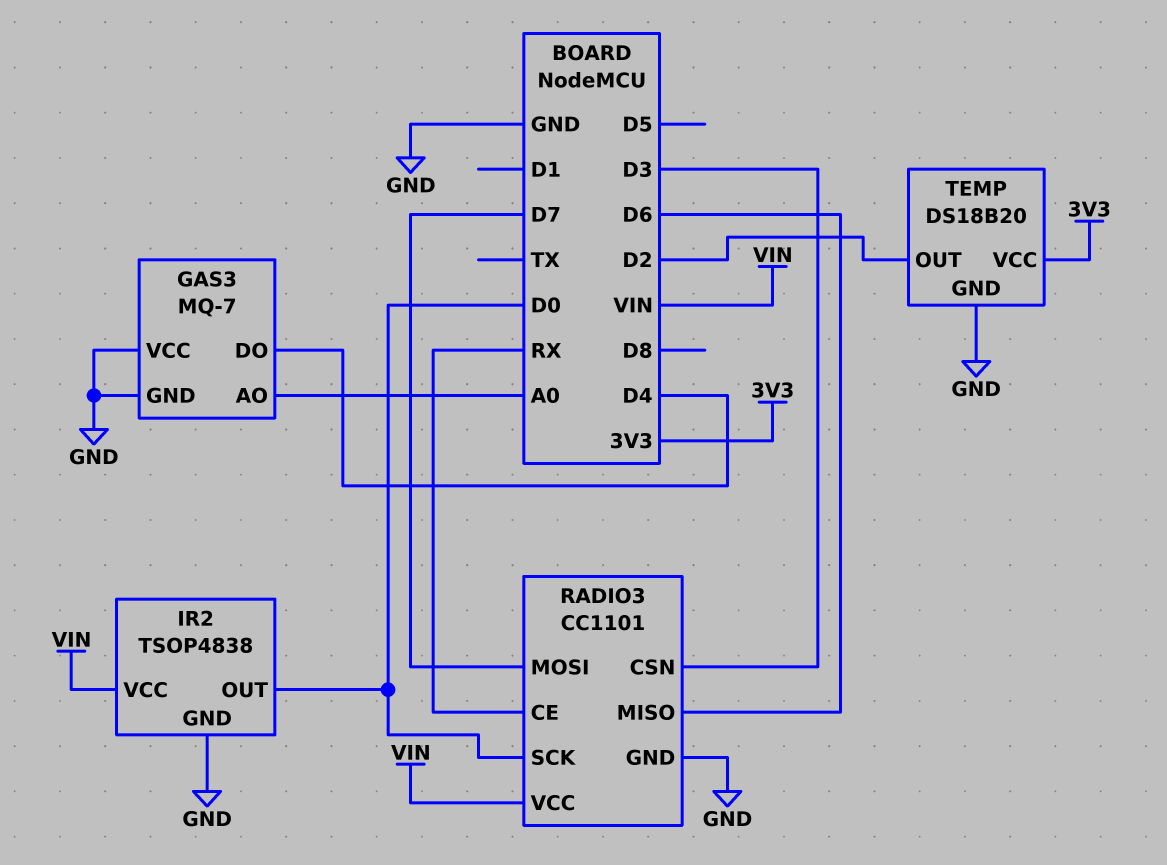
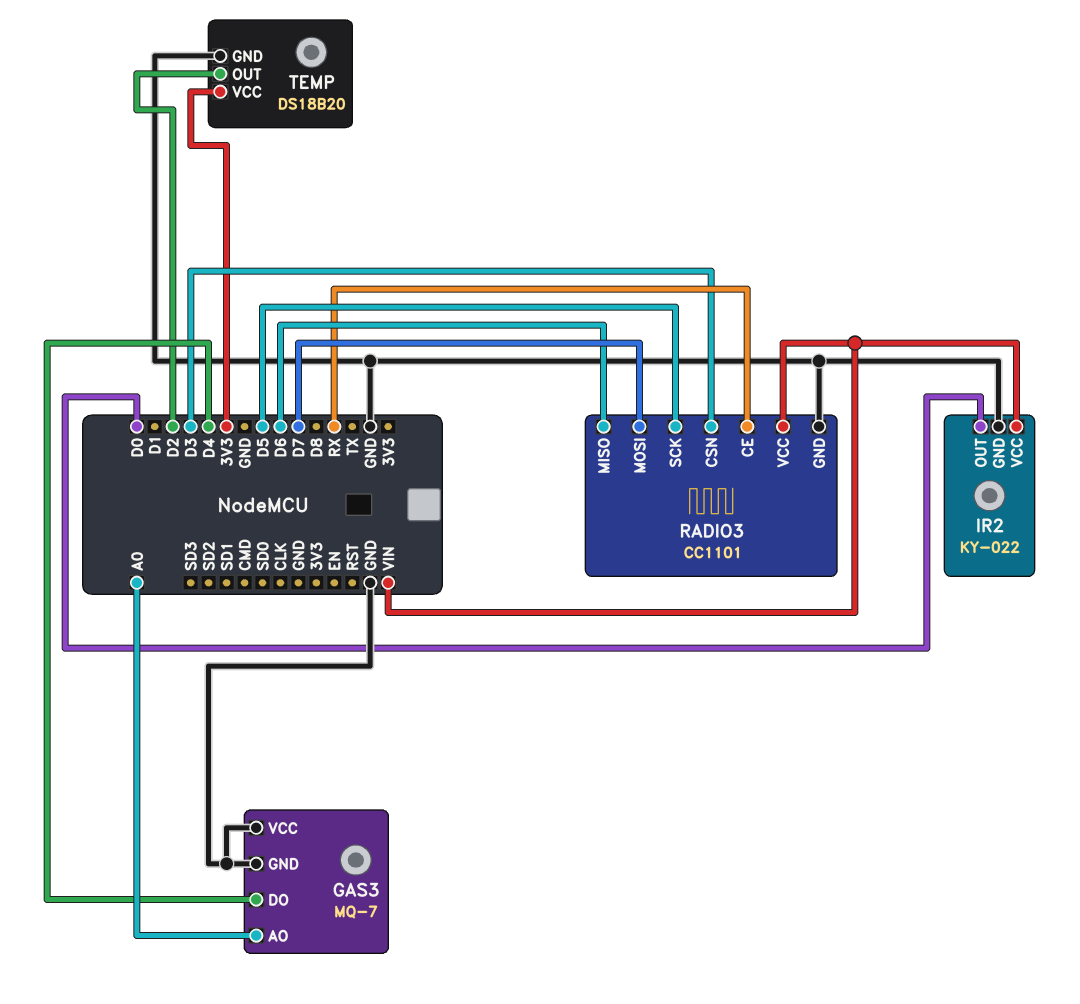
IR2: TSOP4838 -> KY-022
RADIO3 pin SCK: D0 -> D5

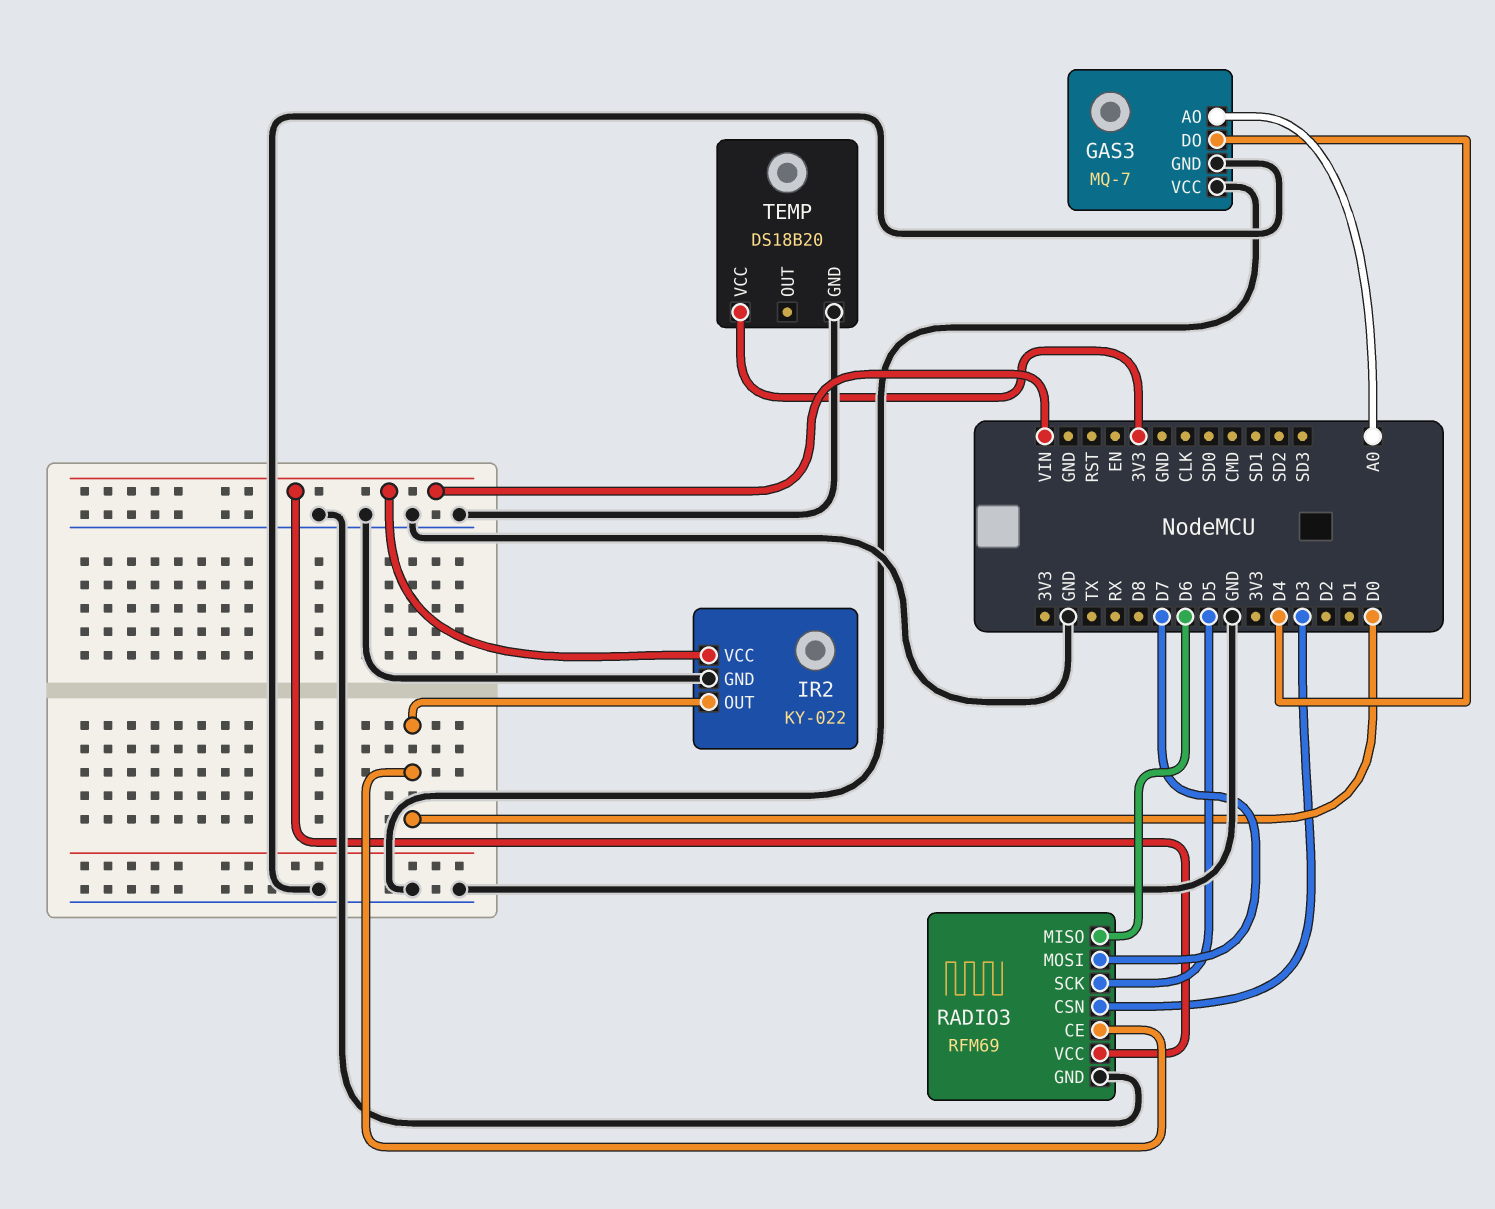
RADIO3: CC1101 -> RFM69
RADIO3 pin CE: RX -> D0
TEMP pin OUT: D2 -> none

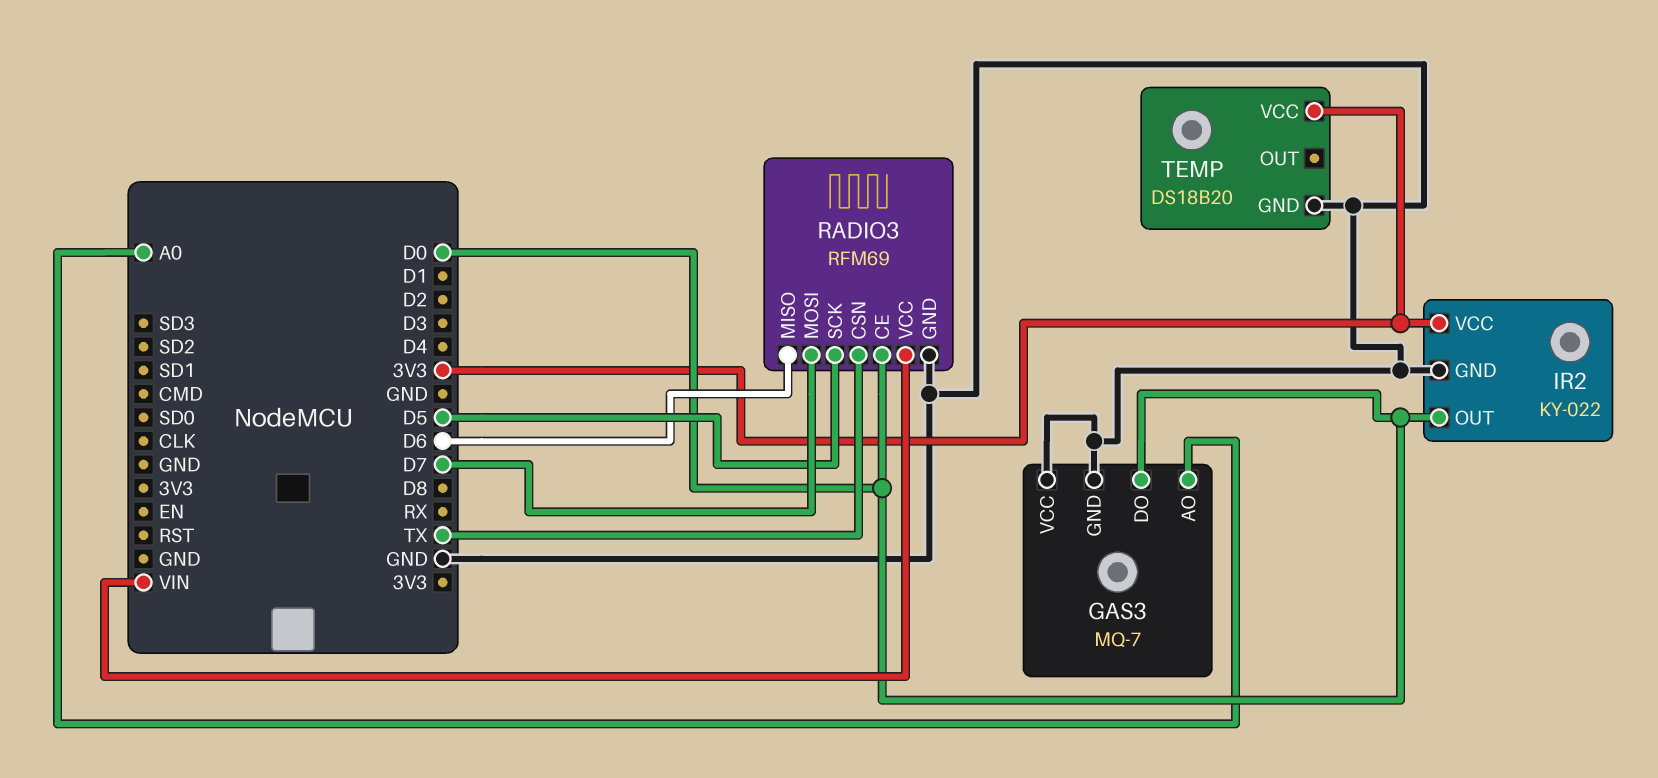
GAS3 pin DO: D4 -> D0
IR2 pin VCC: VIN -> 3V3
RADIO3 pin CSN: D3 -> TX

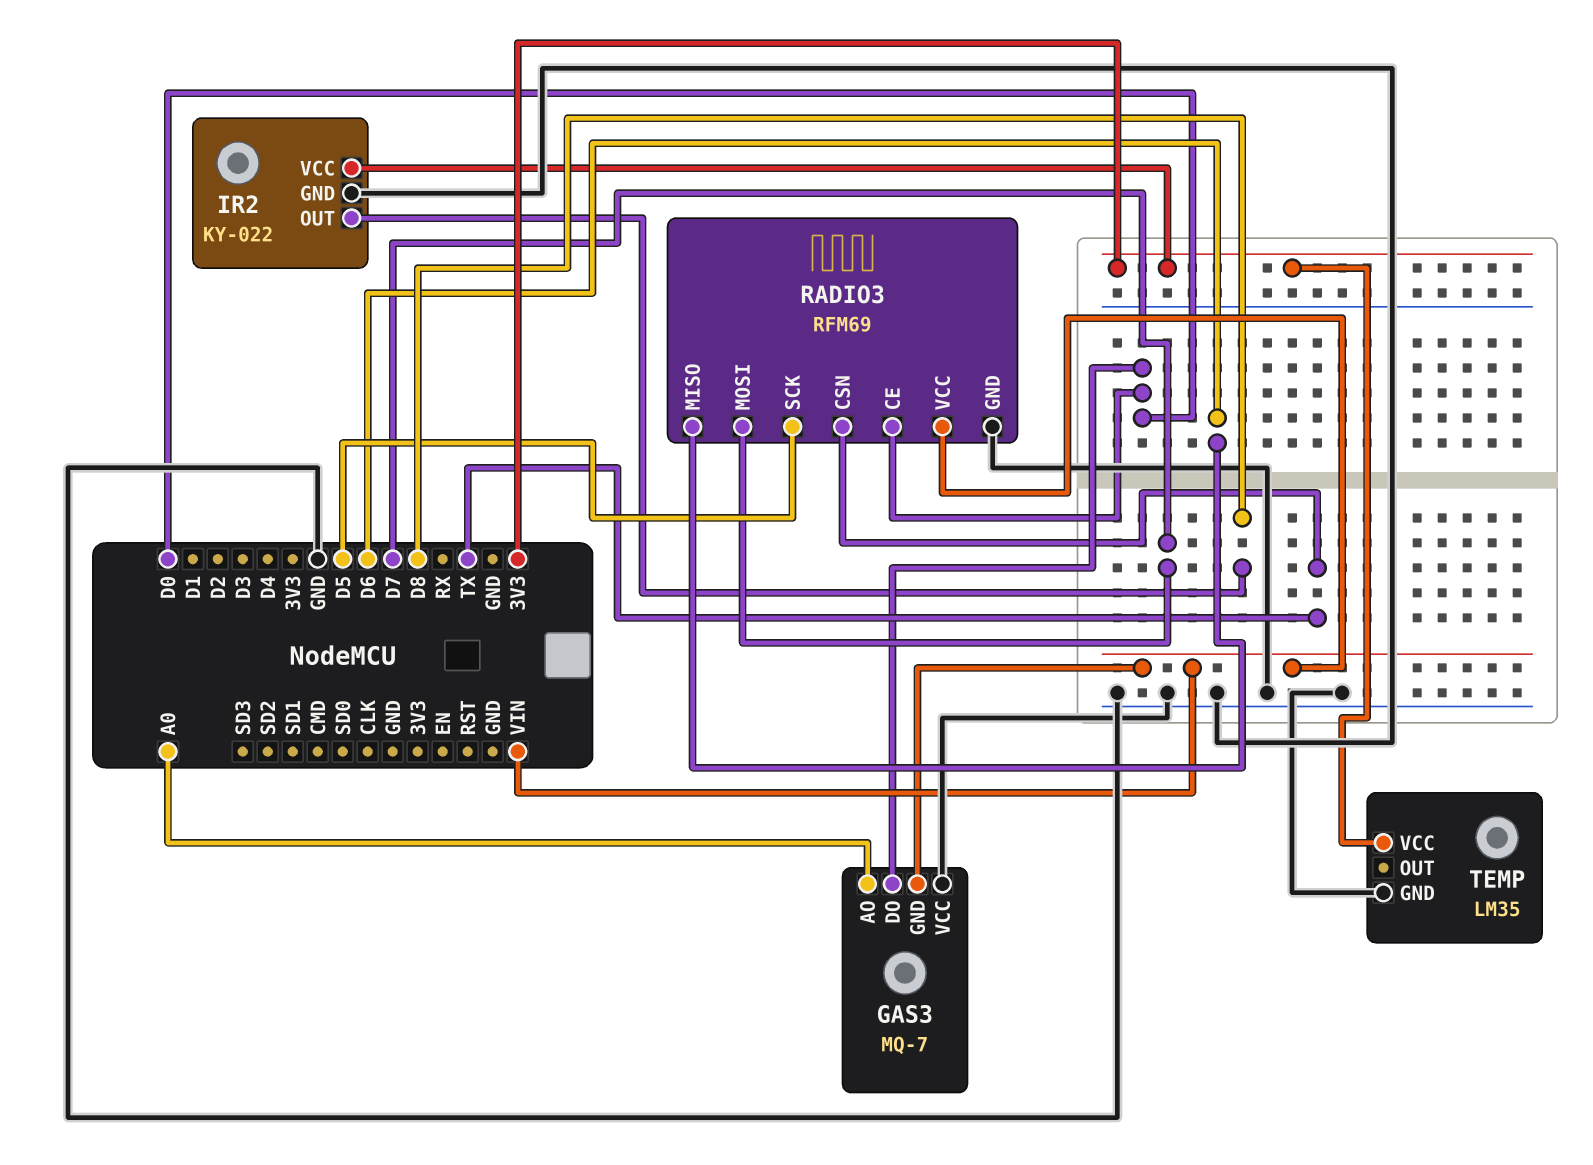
GAS3 pin GND: GND -> VIN
IR2 pin OUT: D0 -> D8
TEMP: DS18B20 -> LM35

